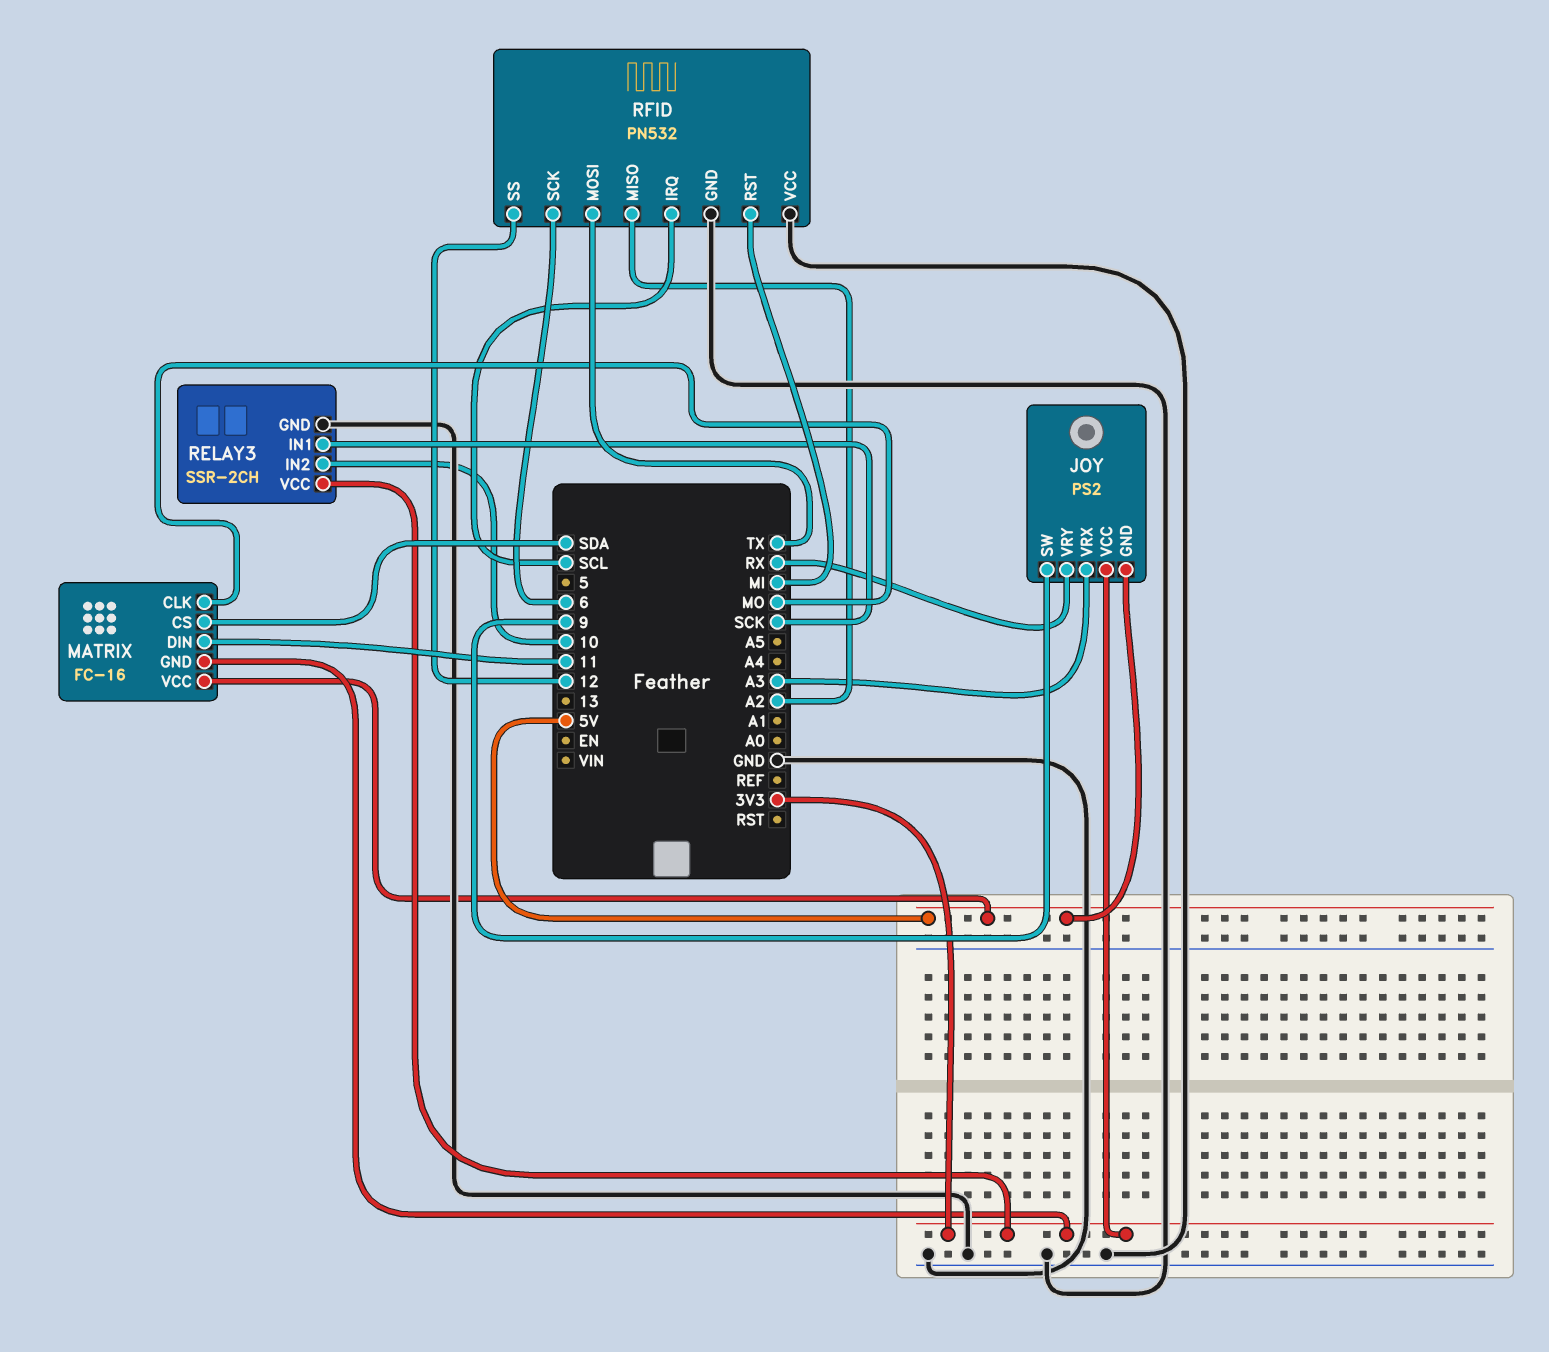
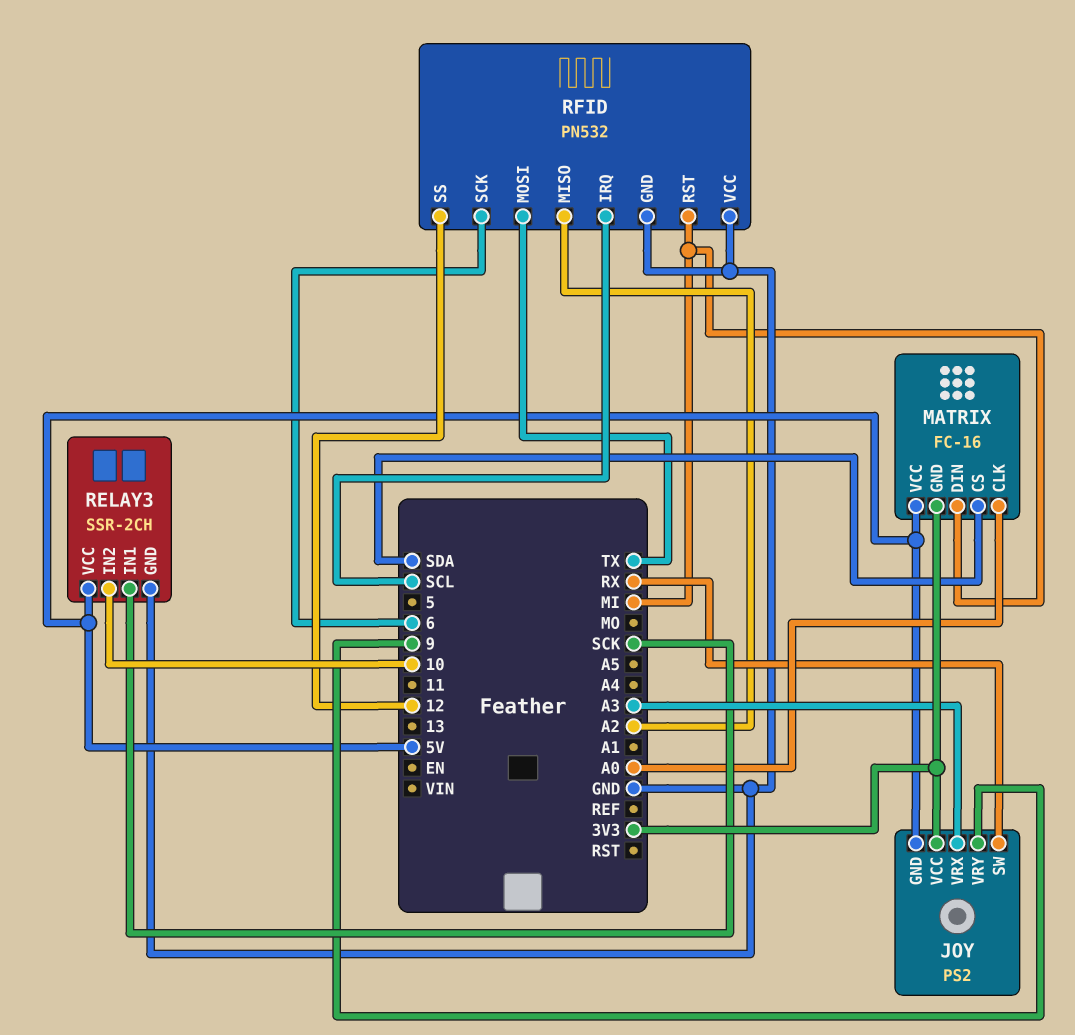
JOY pin SW: 9 -> RX
JOY pin VRY: RX -> 9
MATRIX pin CLK: MO -> A0
MATRIX pin DIN: 11 -> MI
RELAY3 pin VCC: 3V3 -> 5V

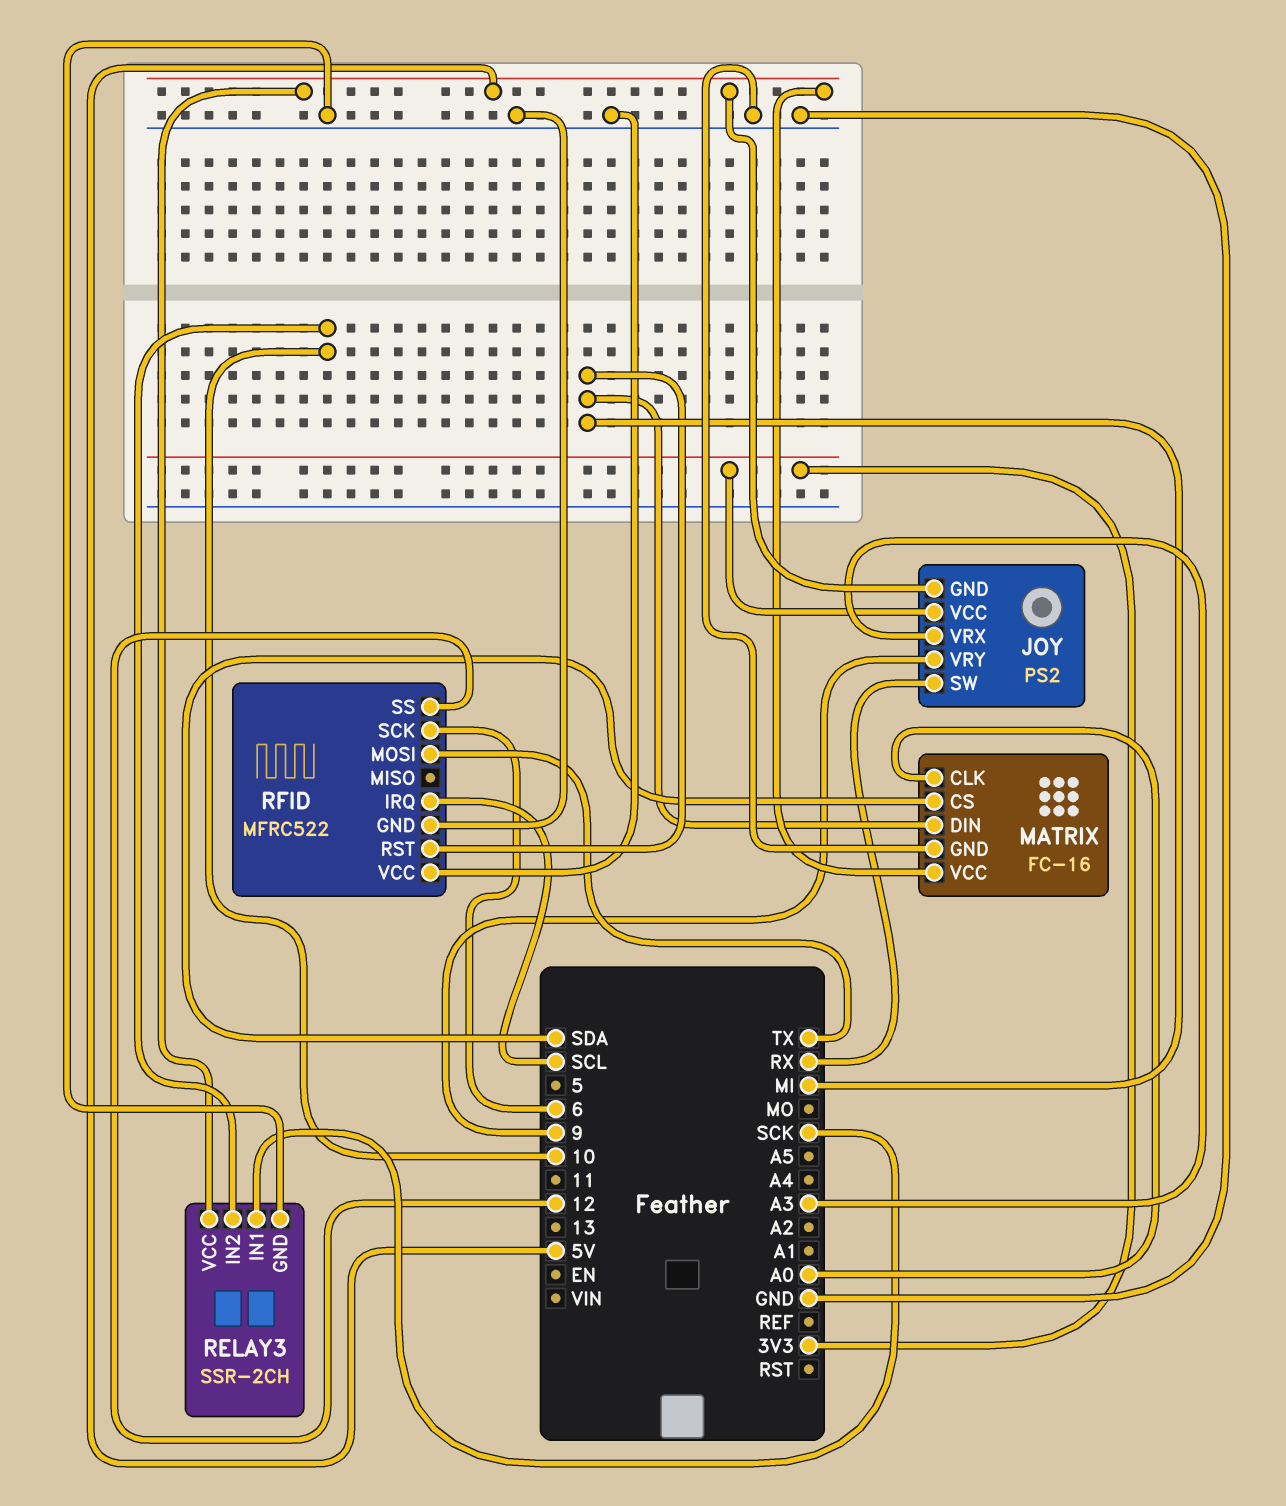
MATRIX pin GND: 3V3 -> GND
RFID: PN532 -> MFRC522
RFID pin MISO: A2 -> none

